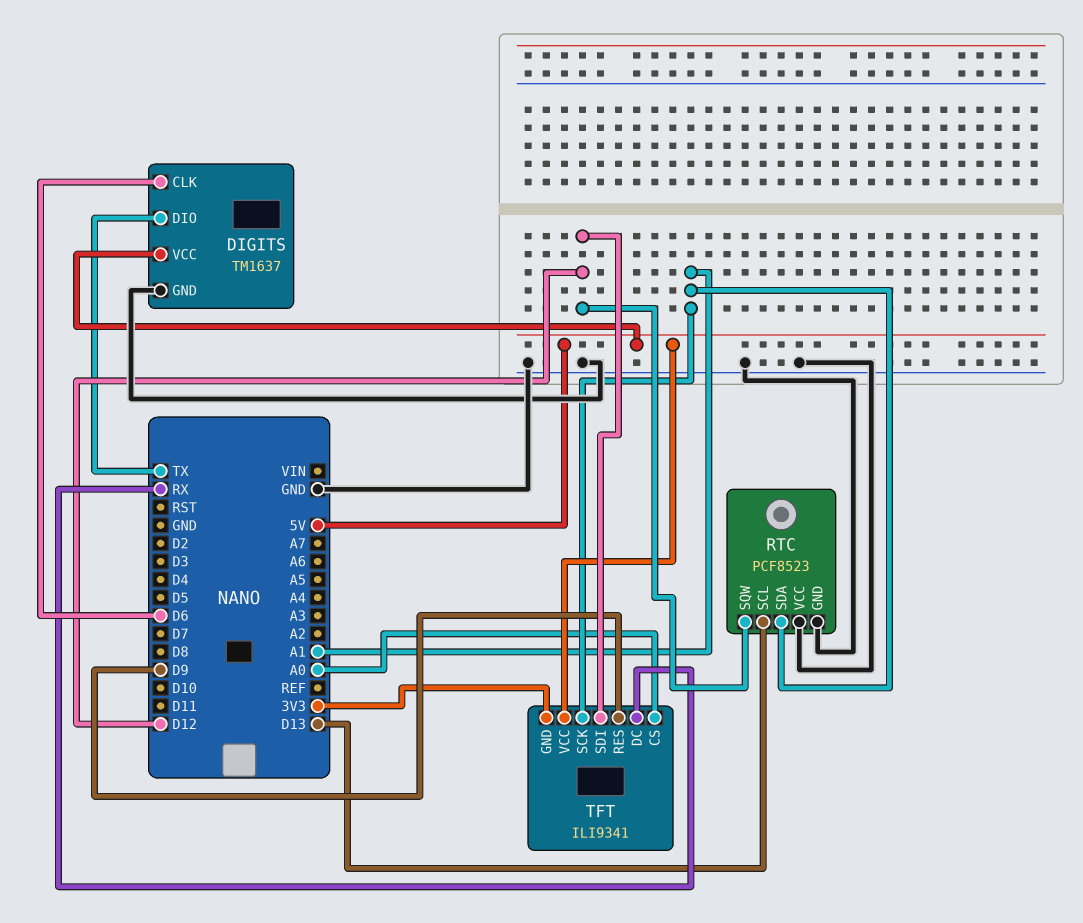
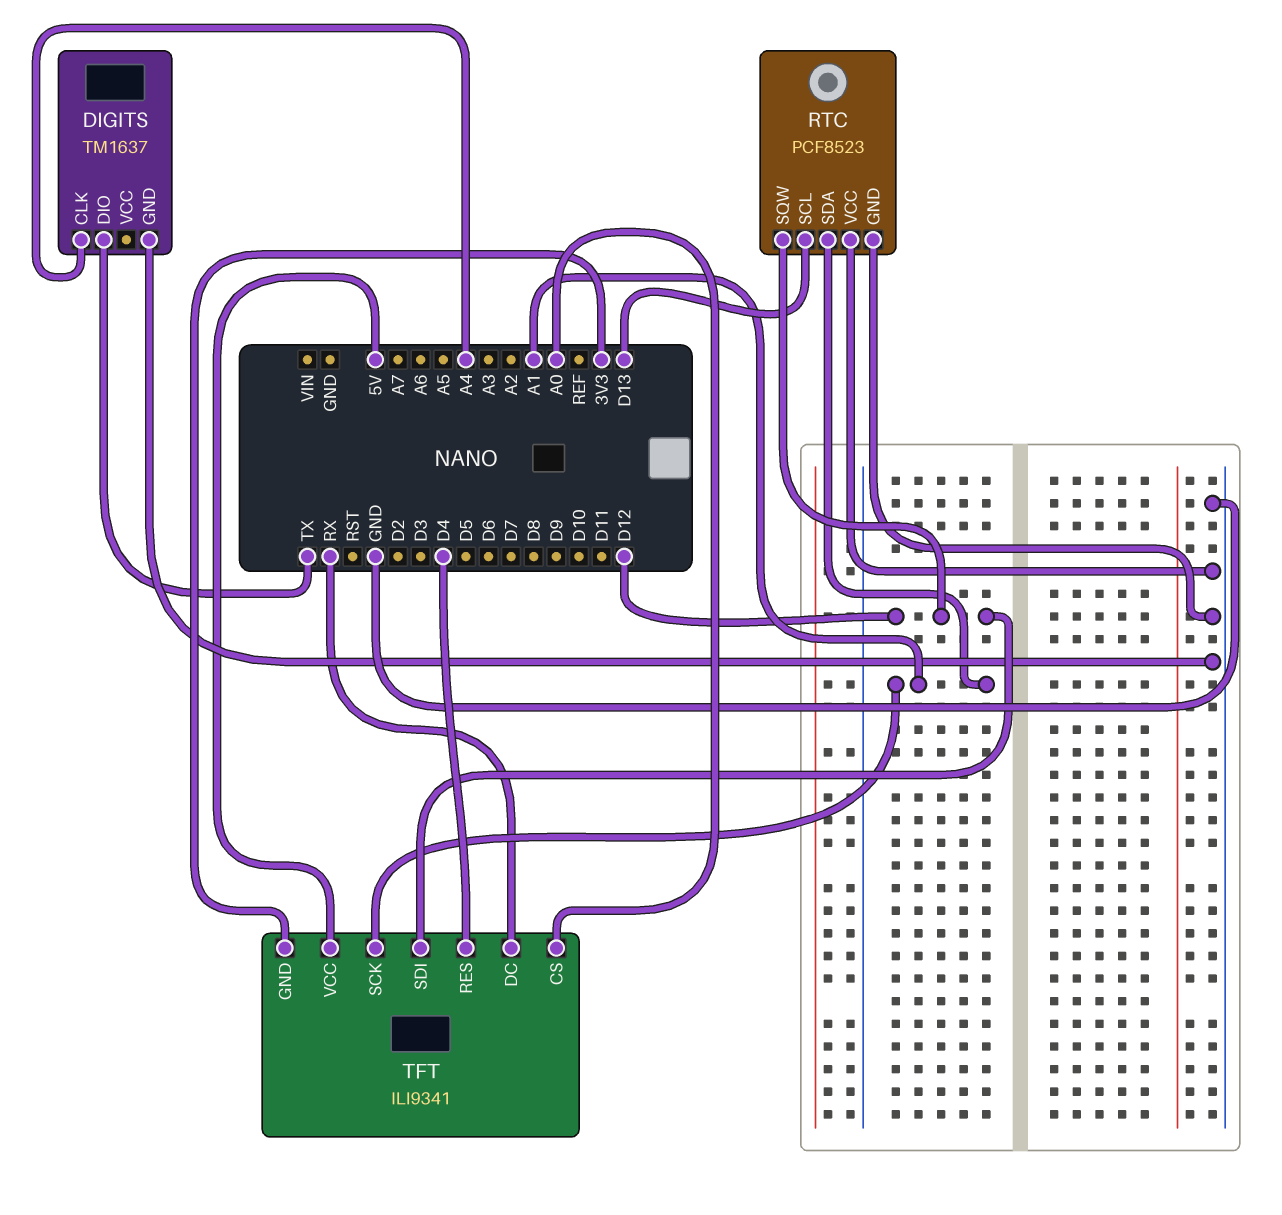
DIGITS pin CLK: D6 -> A4
DIGITS pin VCC: 5V -> none
TFT pin RES: D9 -> D4

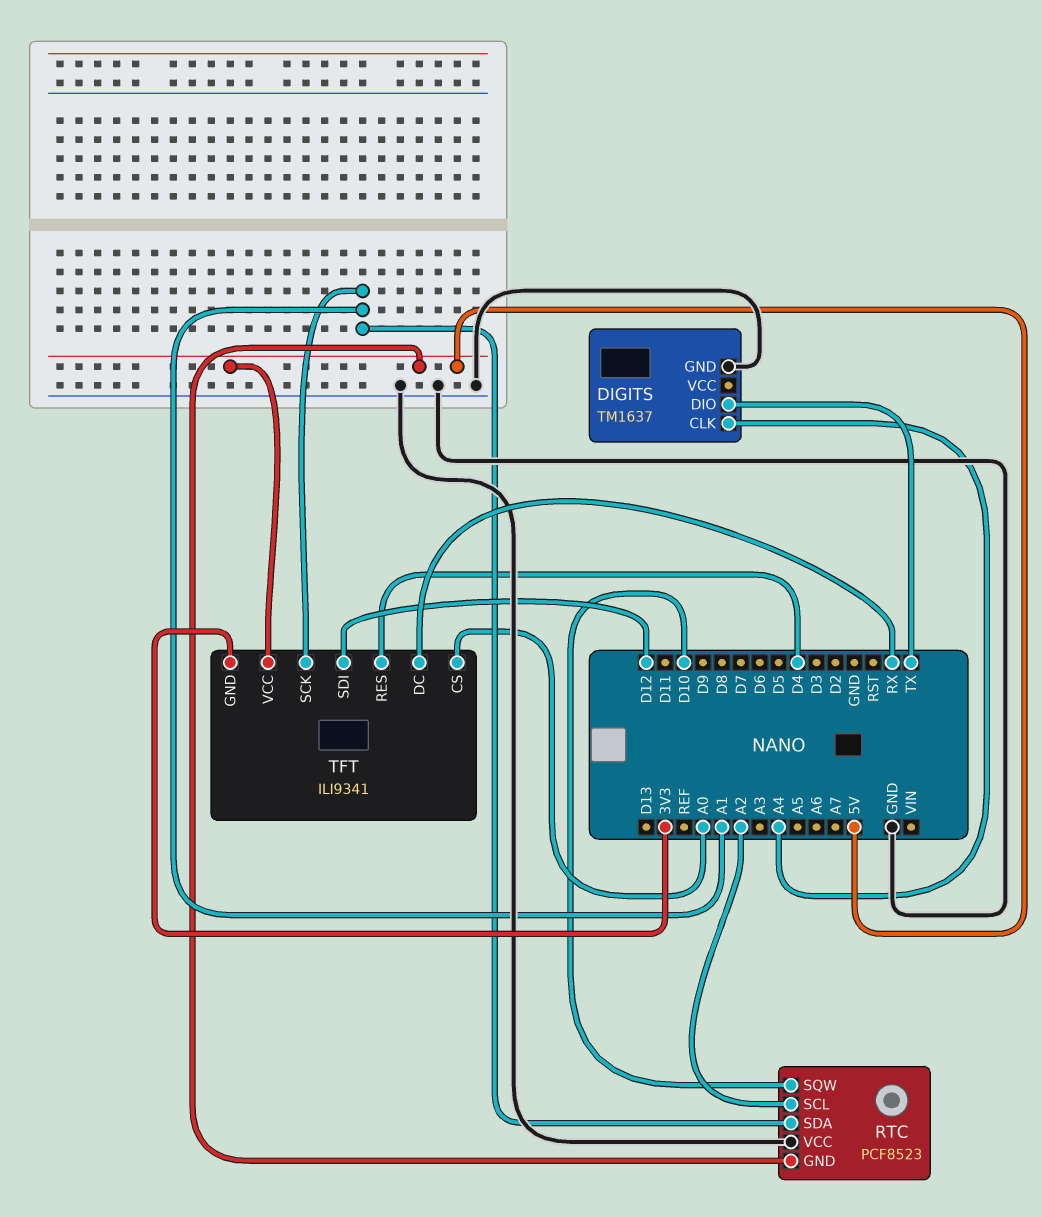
RTC pin GND: GND -> 5V
RTC pin SCL: D13 -> A2
RTC pin SQW: D12 -> D10

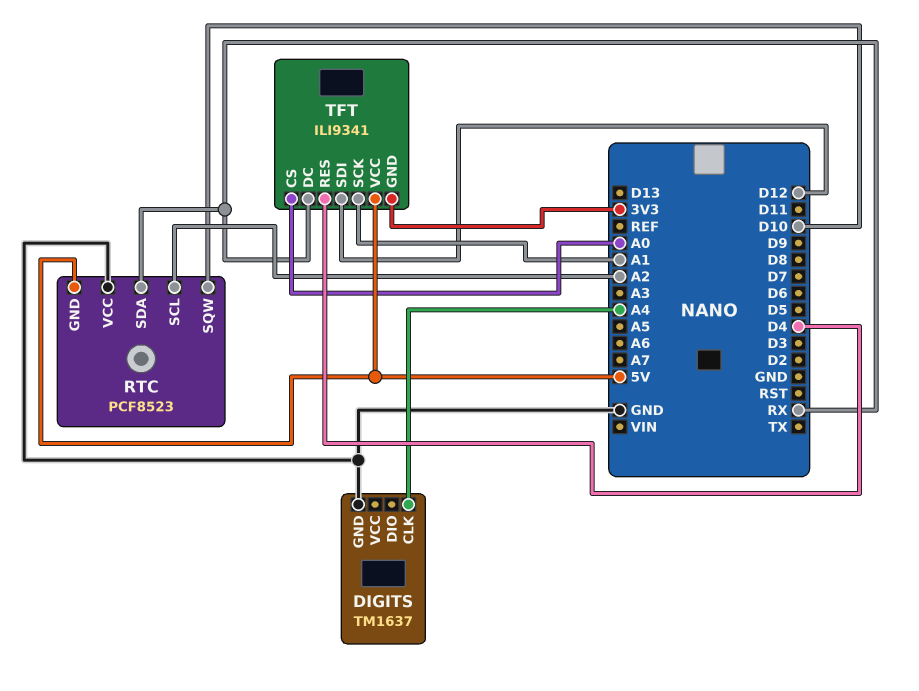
DIGITS pin DIO: TX -> none
RTC pin SDA: A1 -> RX

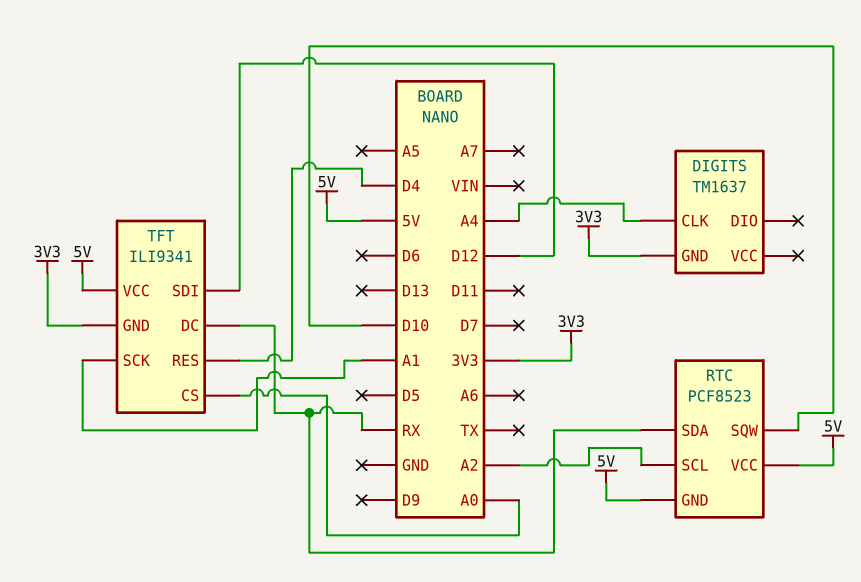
DIGITS pin GND: GND -> 3V3
RTC pin VCC: GND -> 5V

